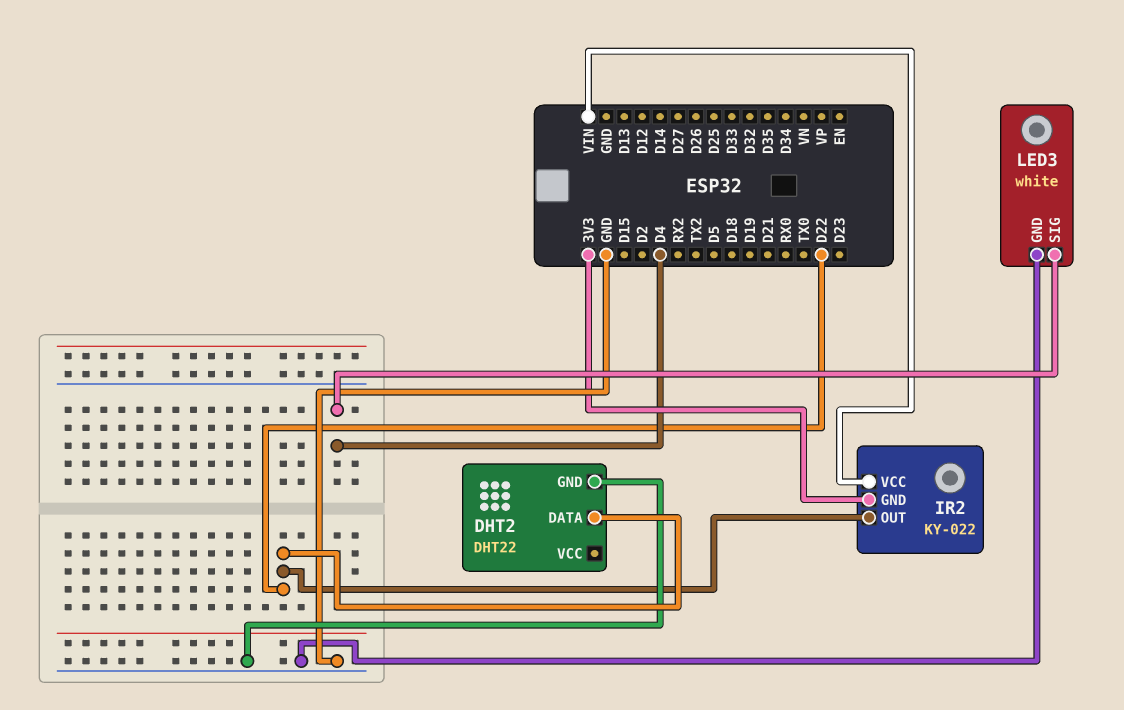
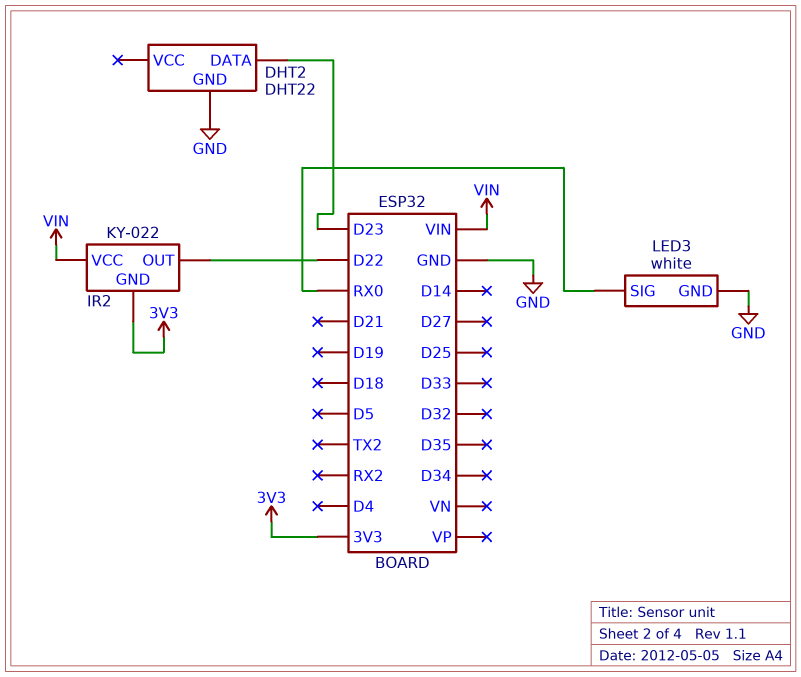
DHT2 pin DATA: D22 -> D23
LED3 pin SIG: D4 -> RX0

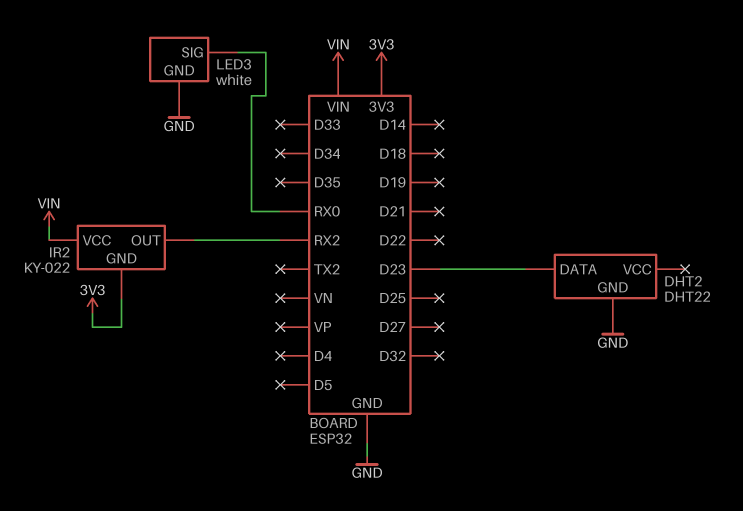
IR2 pin OUT: D22 -> RX2

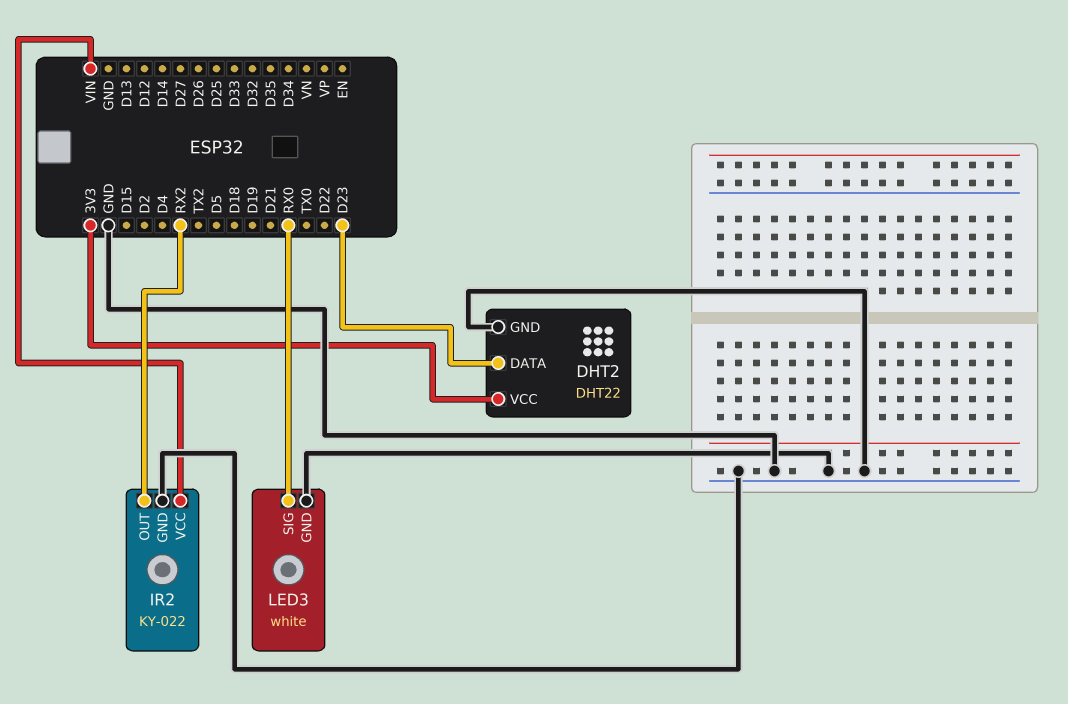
DHT2 pin VCC: none -> 3V3
IR2 pin GND: 3V3 -> GND

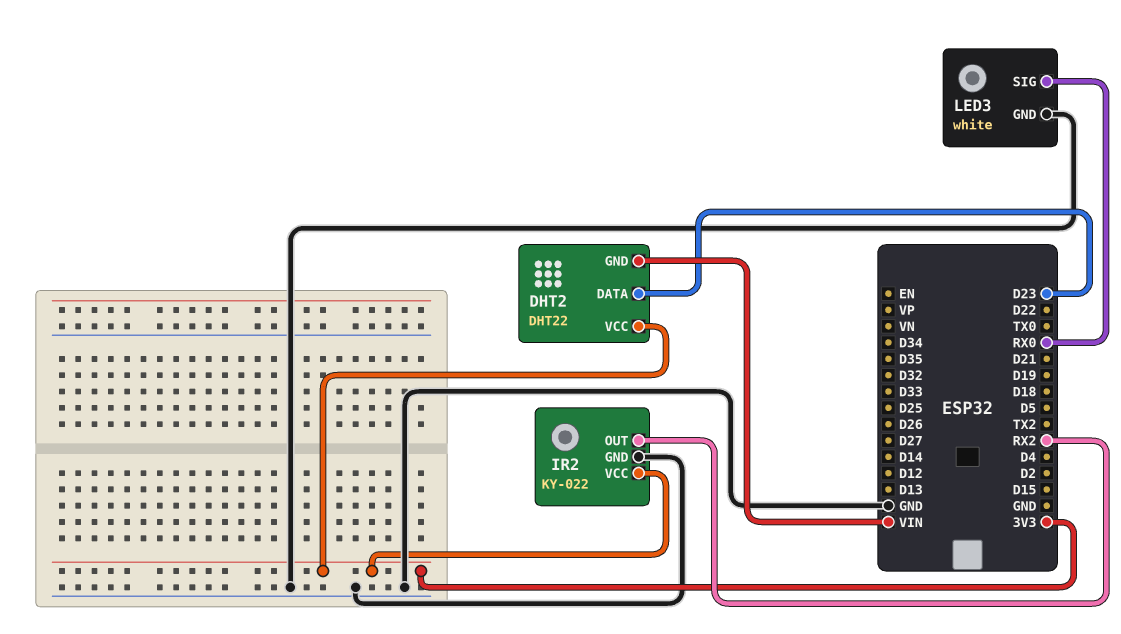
DHT2 pin GND: GND -> VIN
IR2 pin VCC: VIN -> 3V3

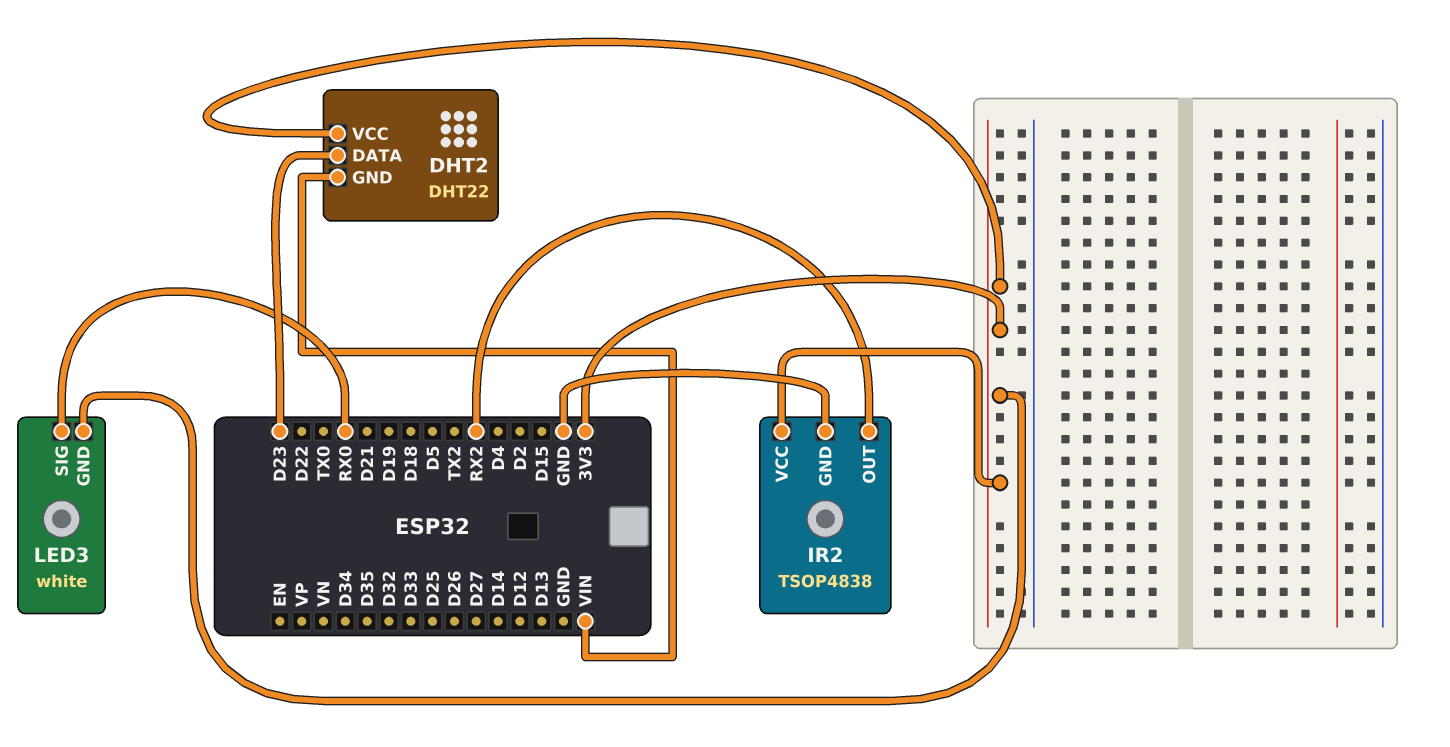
IR2: KY-022 -> TSOP4838
LED3 pin GND: GND -> 3V3

